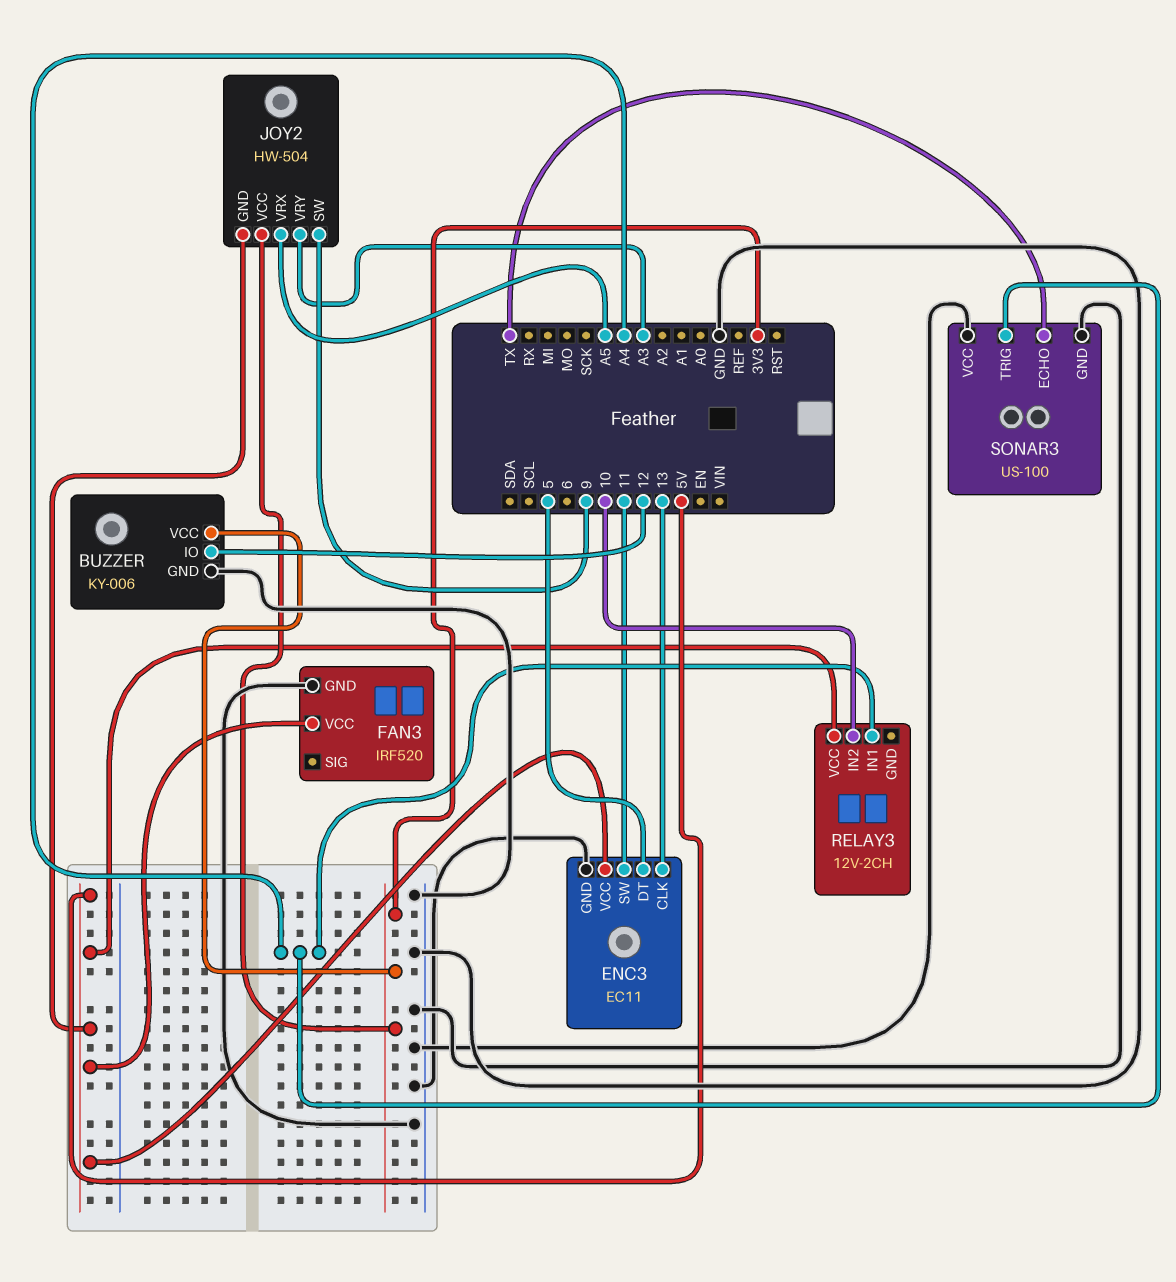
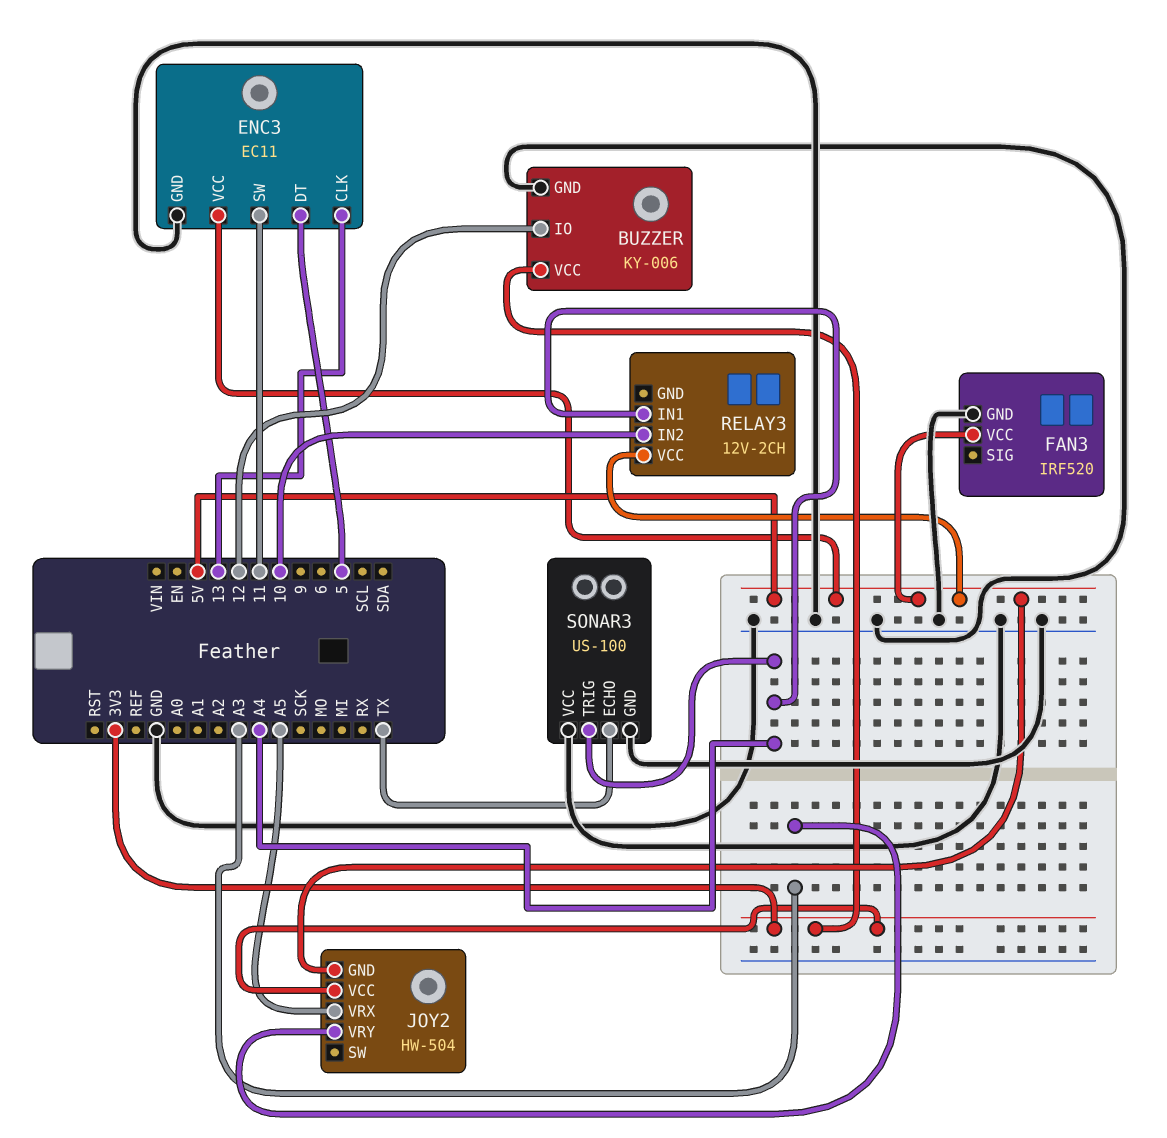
JOY2 pin SW: 9 -> none

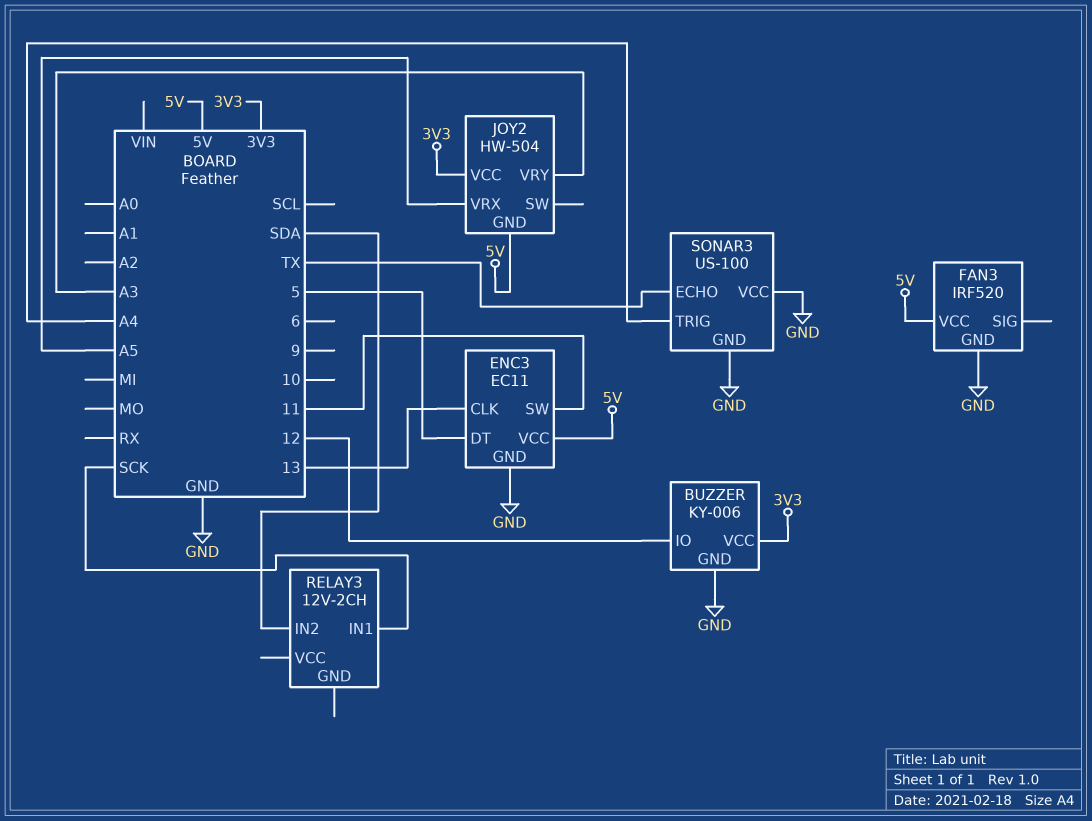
RELAY3 pin IN1: A4 -> SCK
RELAY3 pin IN2: 10 -> SDA
RELAY3 pin VCC: 5V -> none

